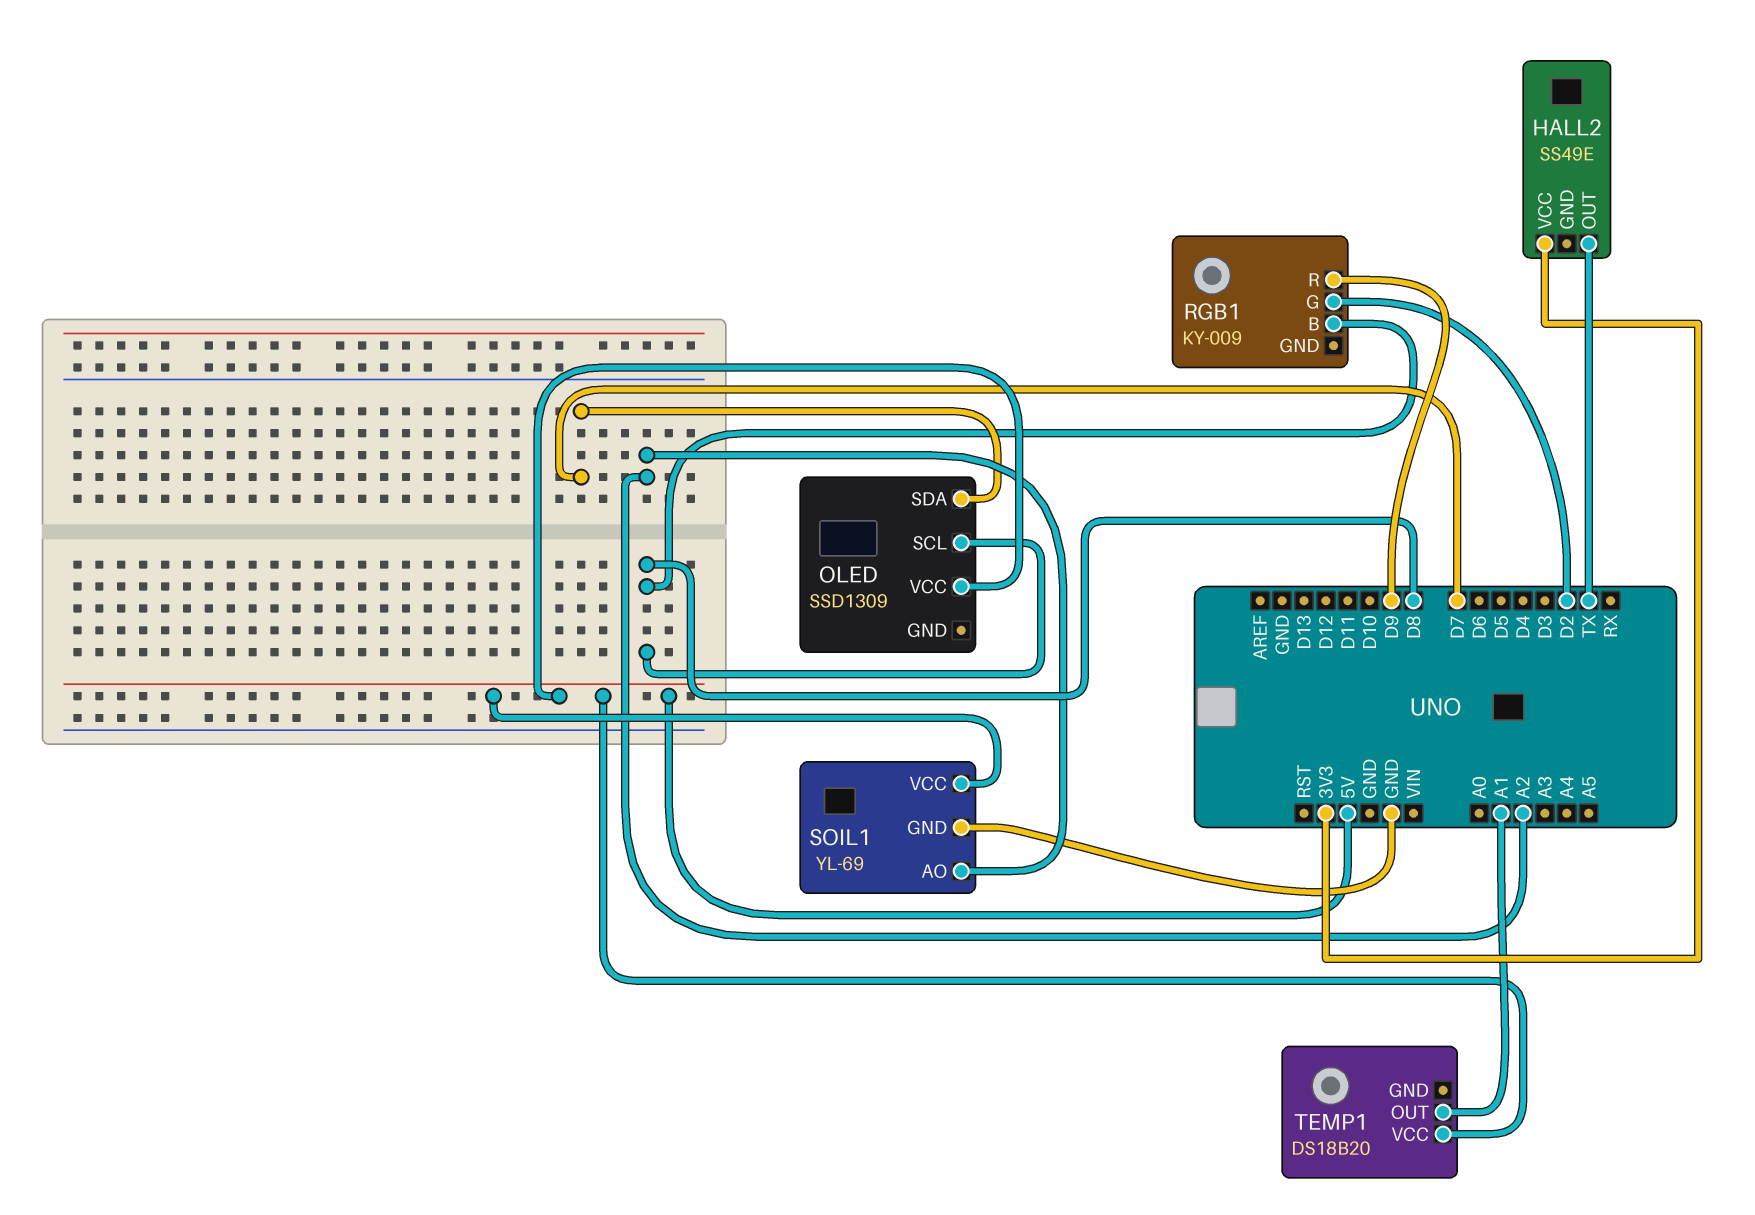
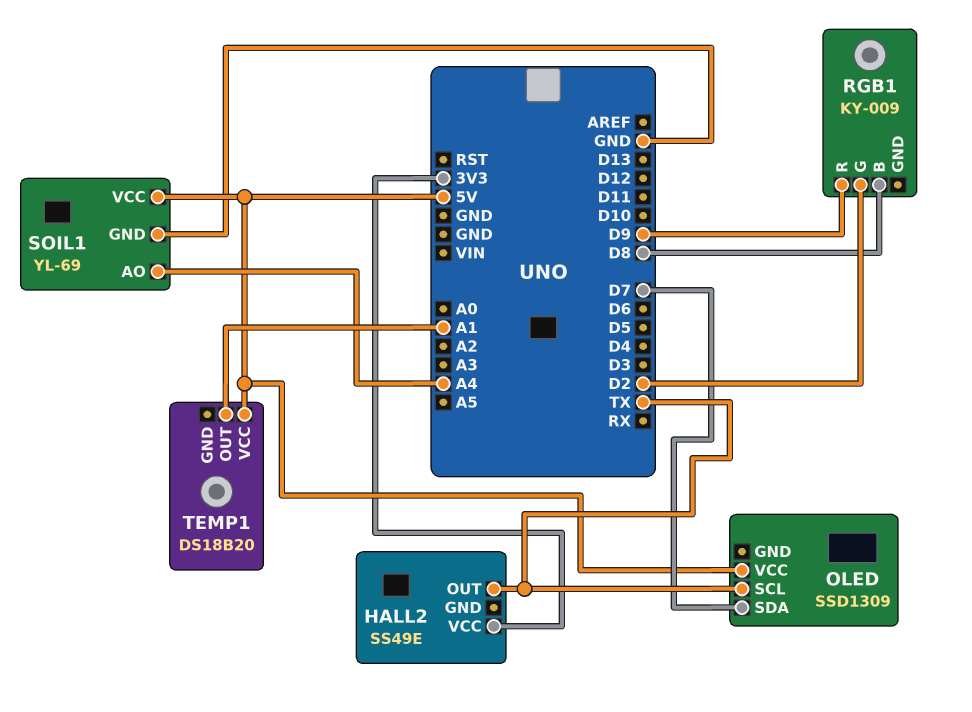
OLED pin SCL: D8 -> TX
SOIL1 pin AO: A2 -> A4

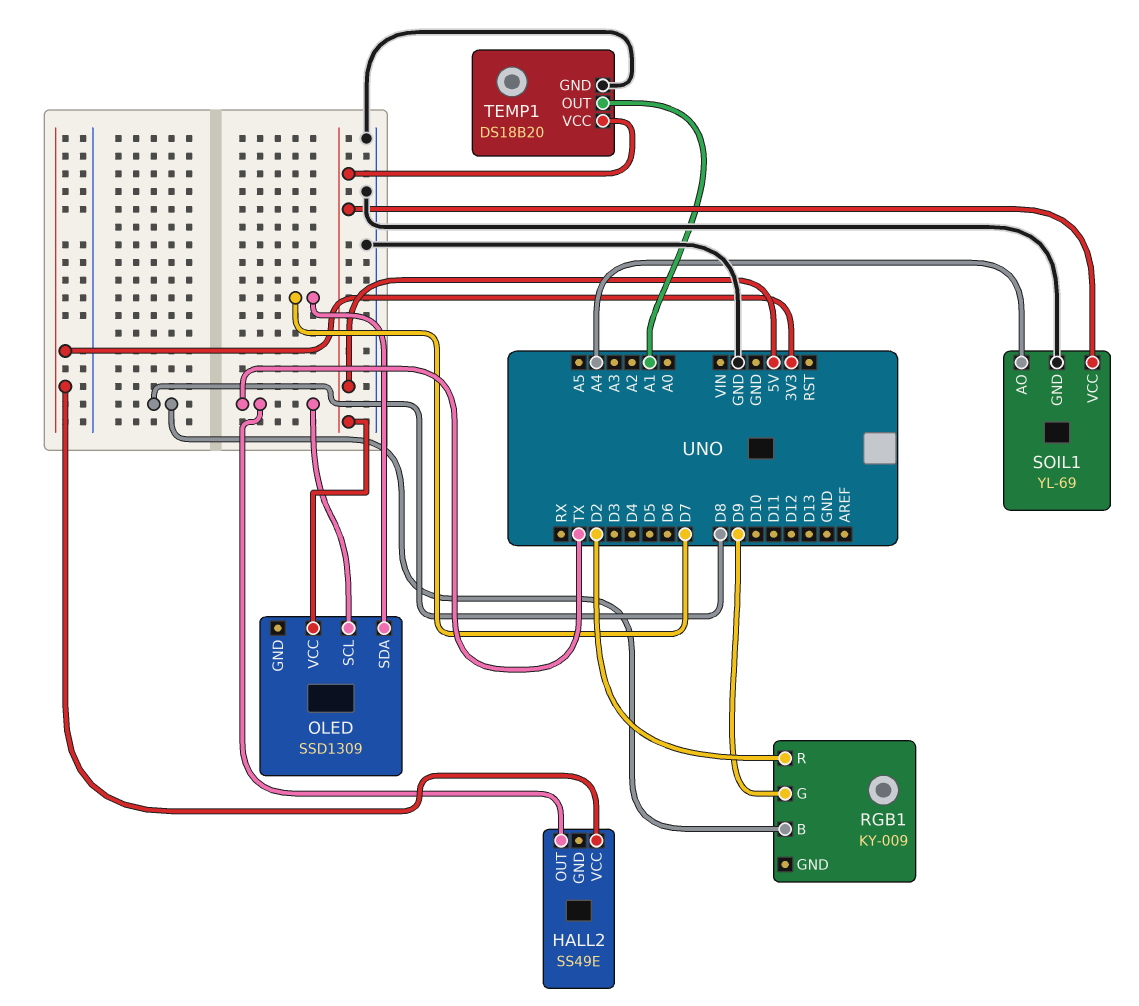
RGB1 pin G: D2 -> D9
RGB1 pin R: D9 -> D2
TEMP1 pin GND: none -> GND

